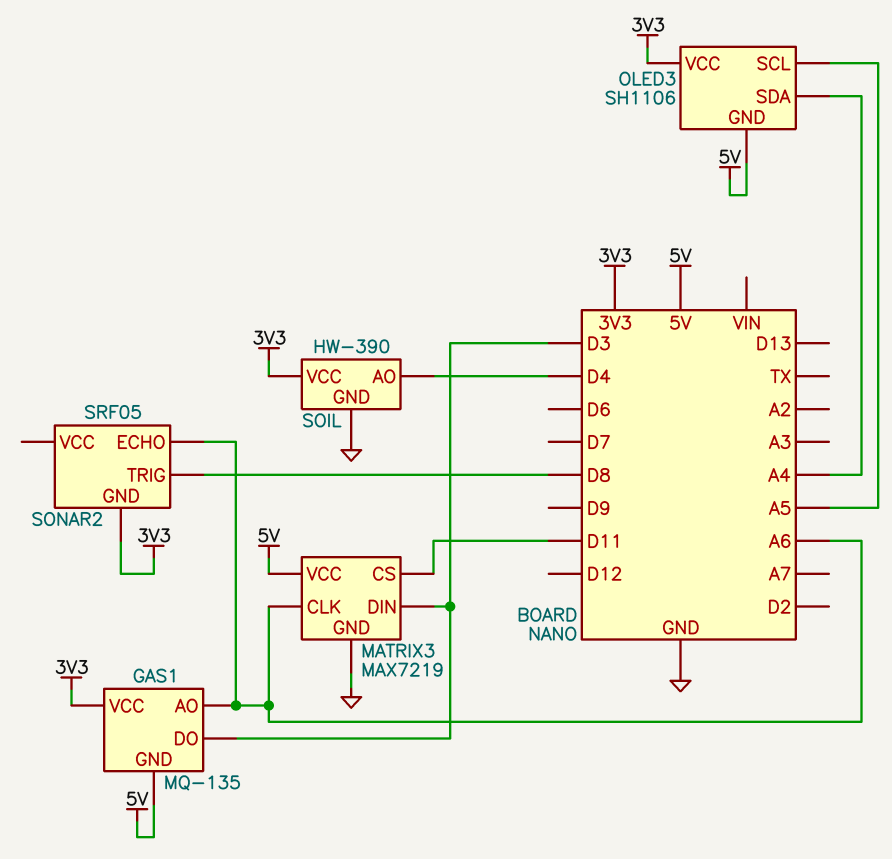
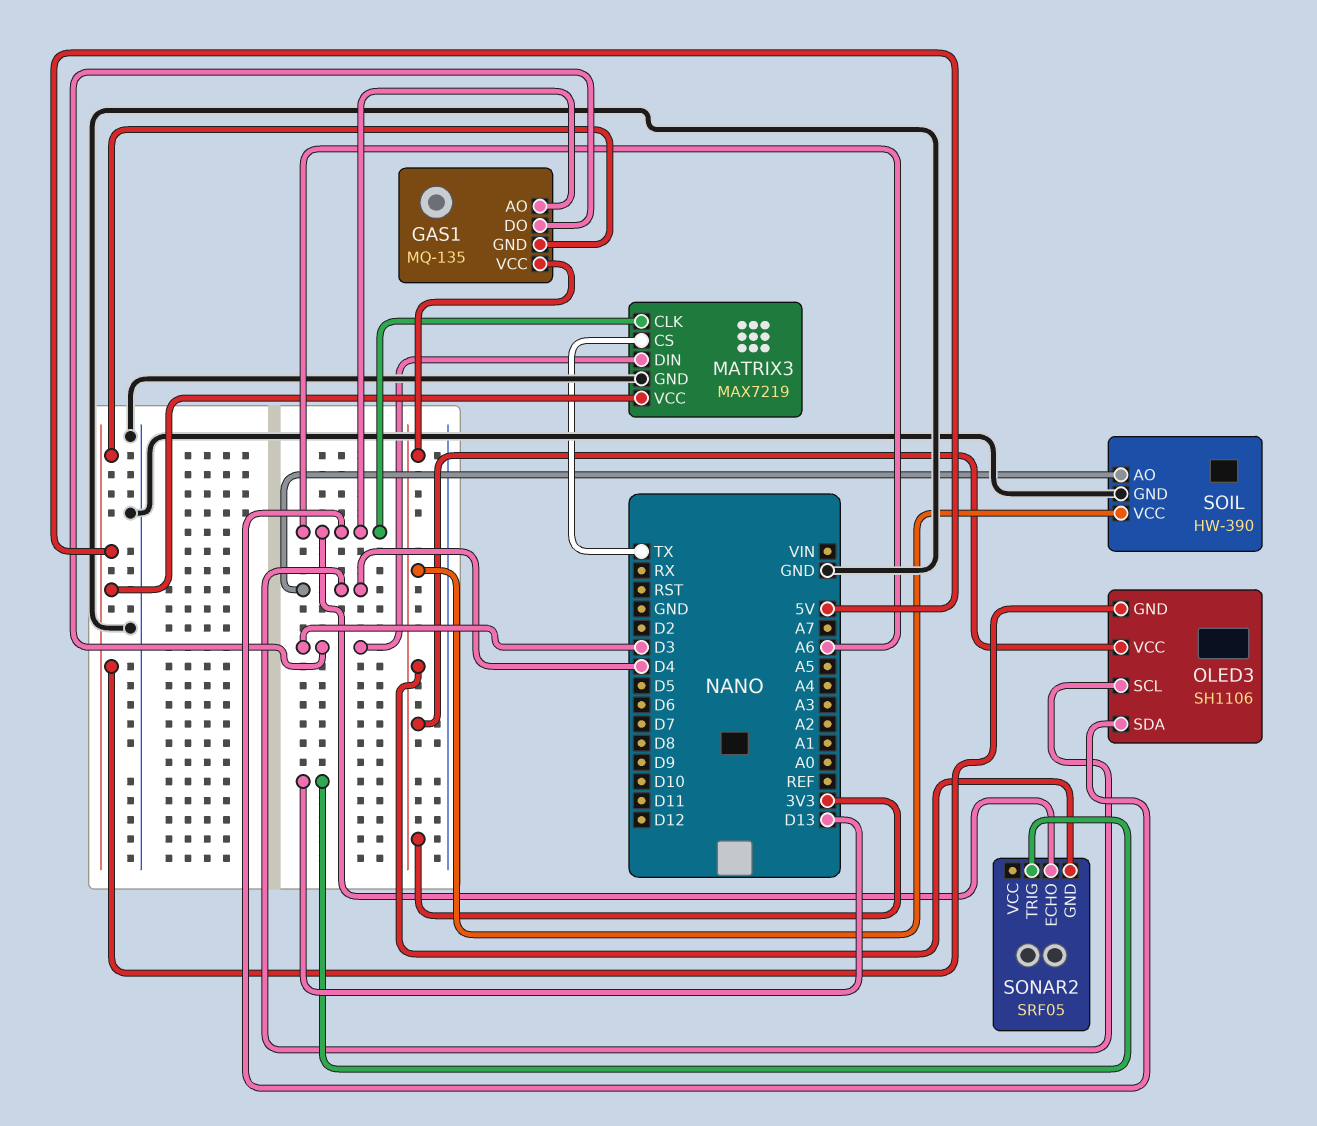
MATRIX3 pin CS: D11 -> TX
OLED3 pin SCL: A5 -> D4
OLED3 pin SDA: A4 -> A6
SONAR2 pin TRIG: D8 -> D13

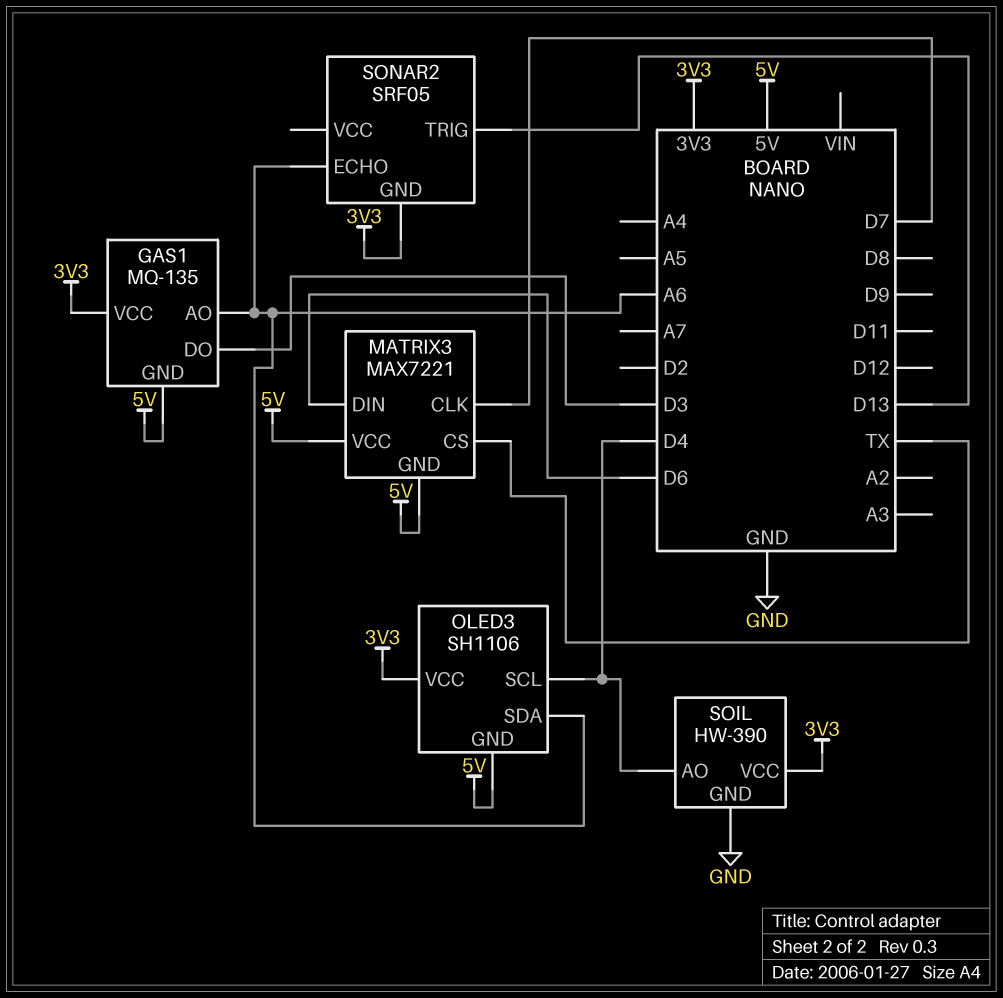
MATRIX3: MAX7219 -> MAX7221
MATRIX3 pin CLK: A6 -> D7
MATRIX3 pin DIN: D3 -> D6
MATRIX3 pin GND: GND -> 5V

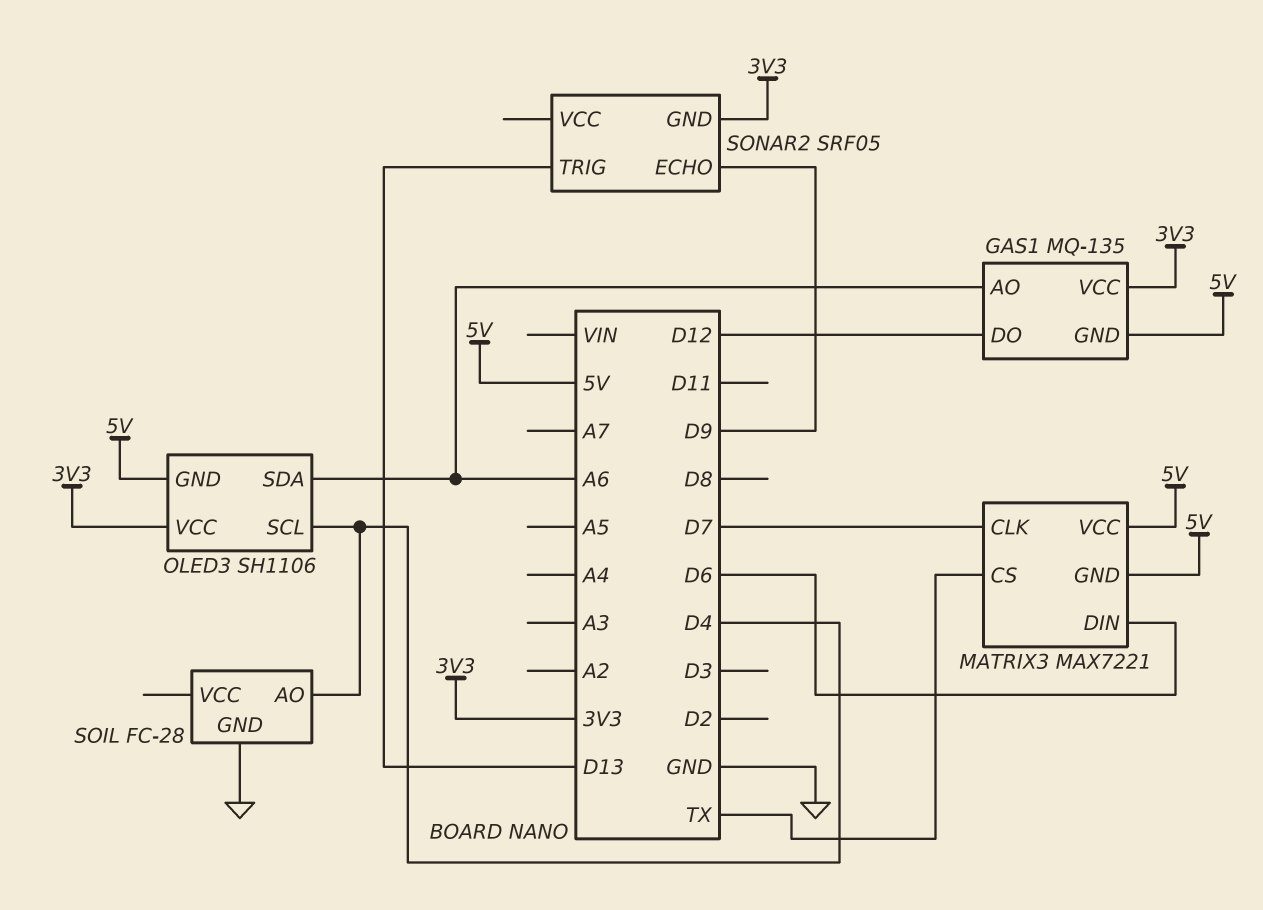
GAS1 pin DO: D3 -> D12
SOIL: HW-390 -> FC-28
SOIL pin VCC: 3V3 -> none
SONAR2 pin ECHO: A6 -> D9

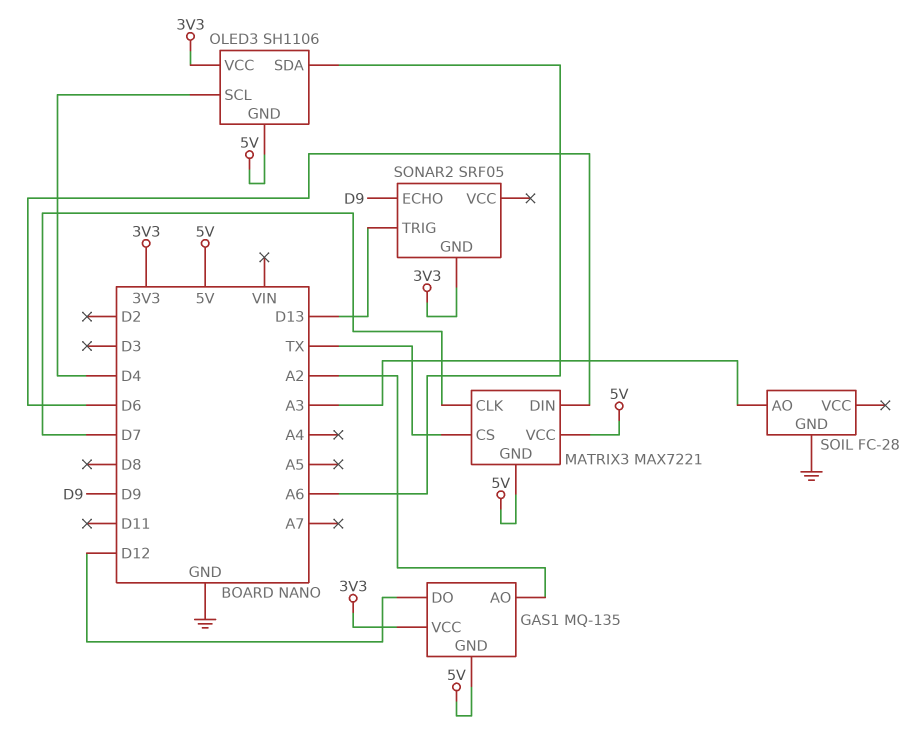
GAS1 pin AO: A6 -> A2
SOIL pin AO: D4 -> A3

